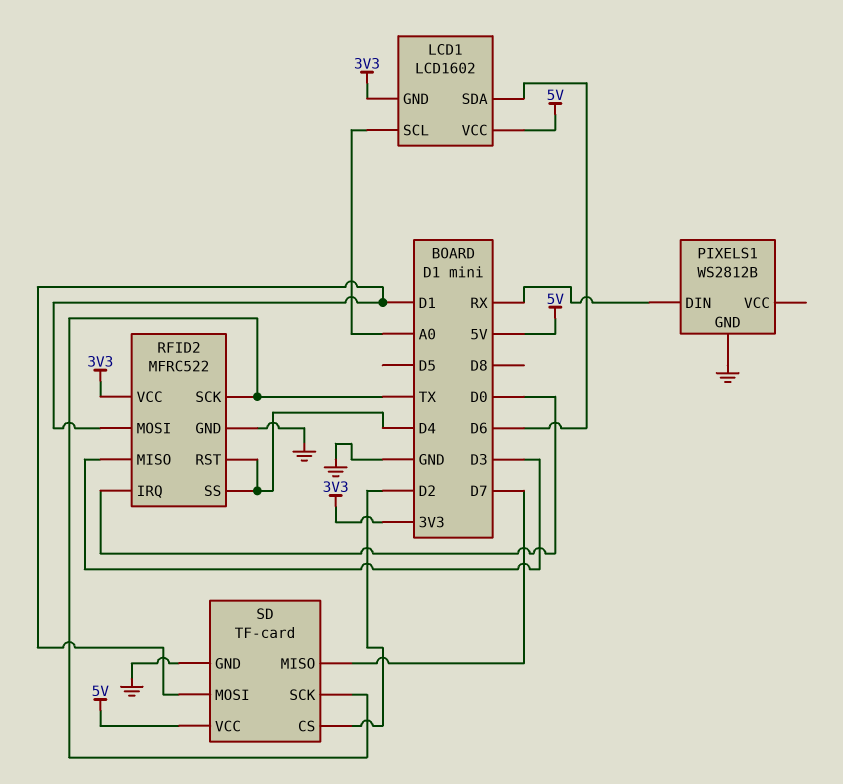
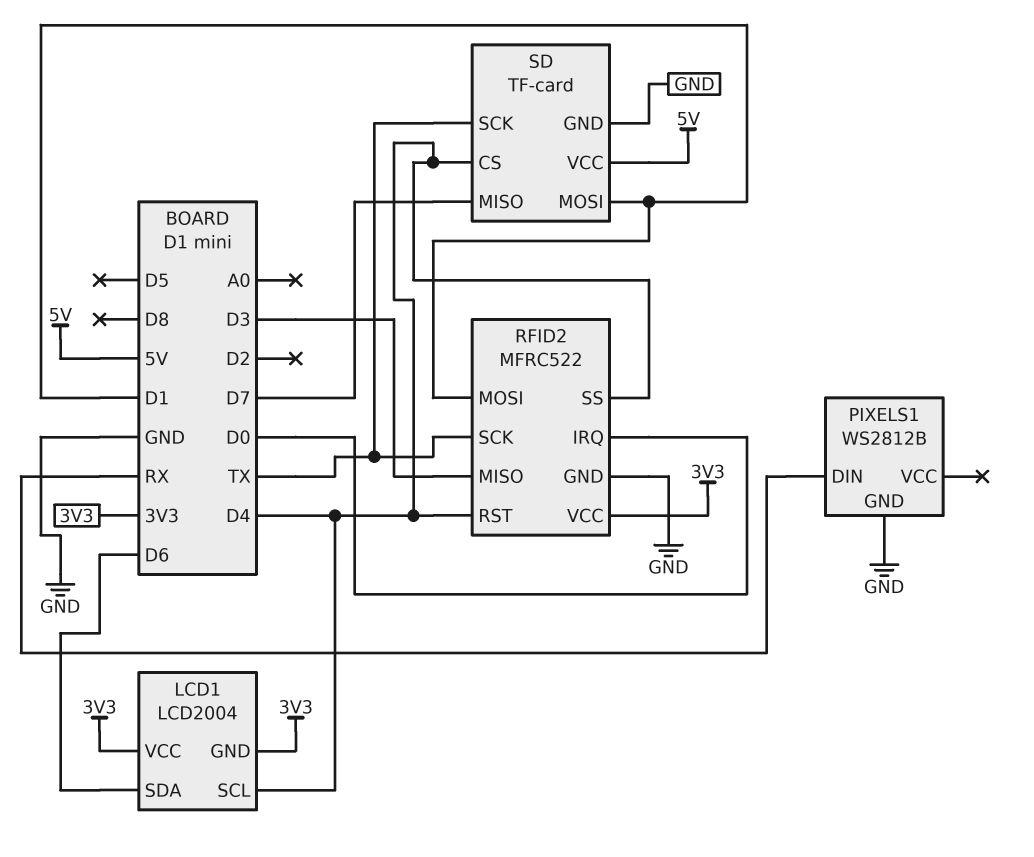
LCD1: LCD1602 -> LCD2004
LCD1 pin SCL: A0 -> D4
LCD1 pin VCC: 5V -> 3V3
SD pin CS: D2 -> D4

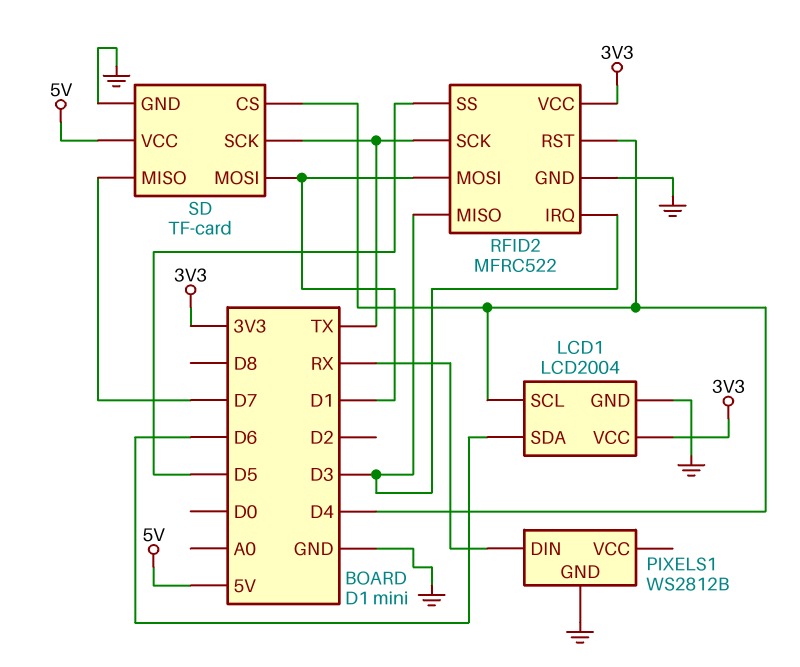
LCD1 pin GND: 3V3 -> GND
RFID2 pin IRQ: D0 -> D3
RFID2 pin SS: D4 -> D5

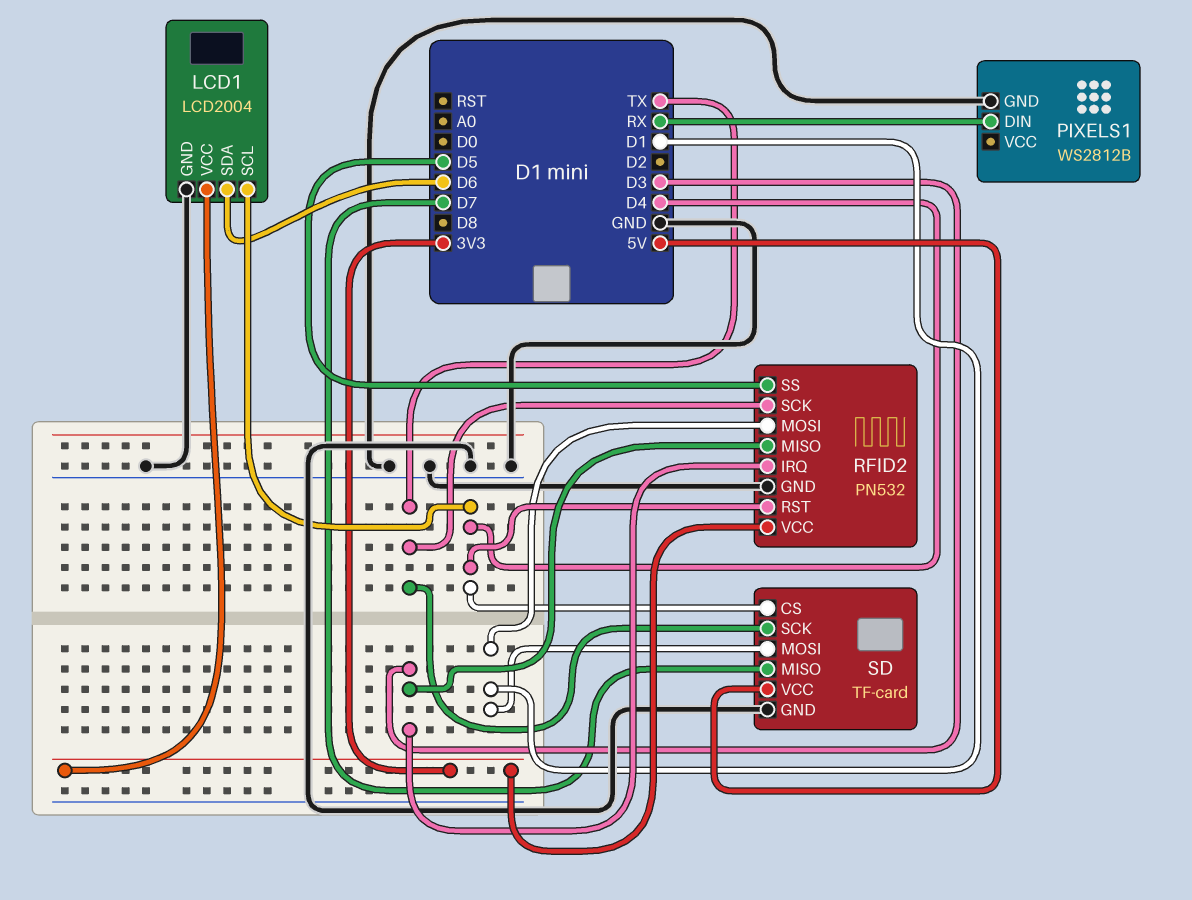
RFID2: MFRC522 -> PN532

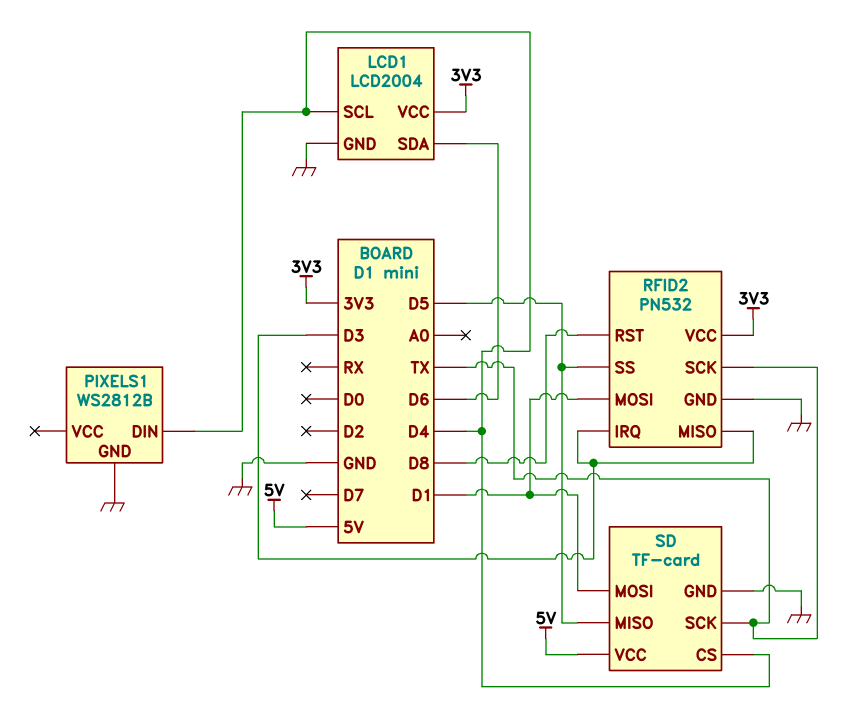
PIXELS1 pin DIN: RX -> D4
RFID2 pin RST: D4 -> D8
SD pin MISO: D7 -> D5

